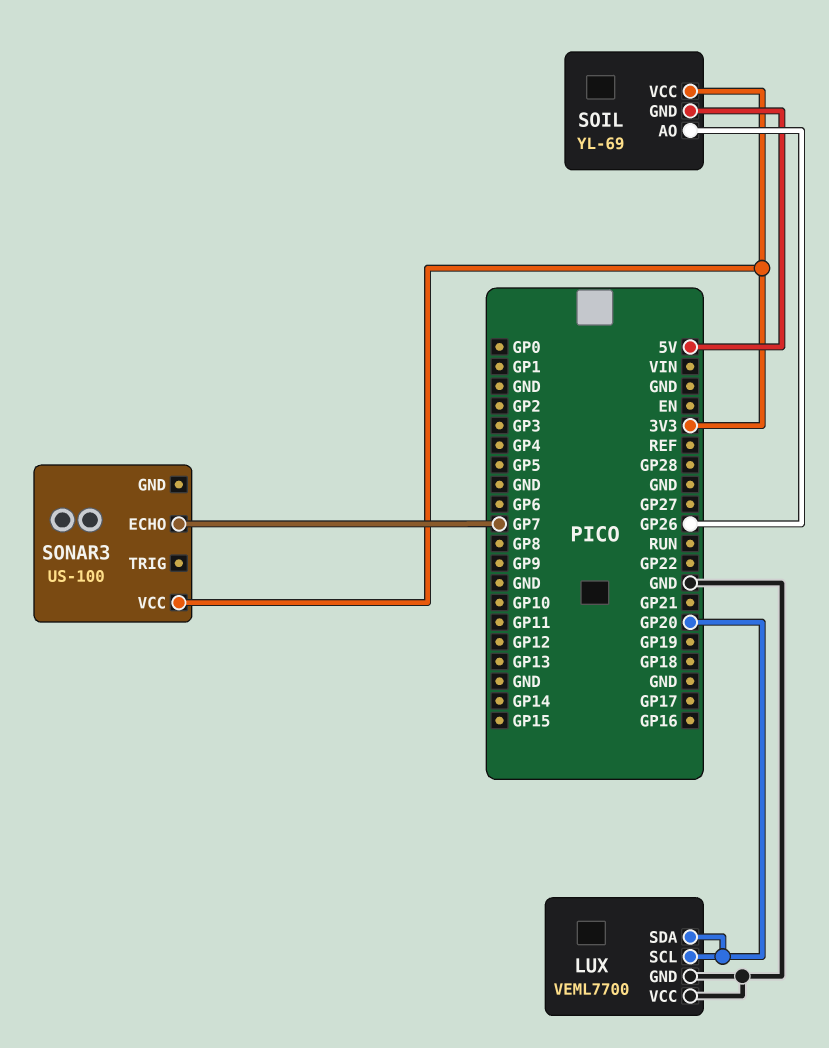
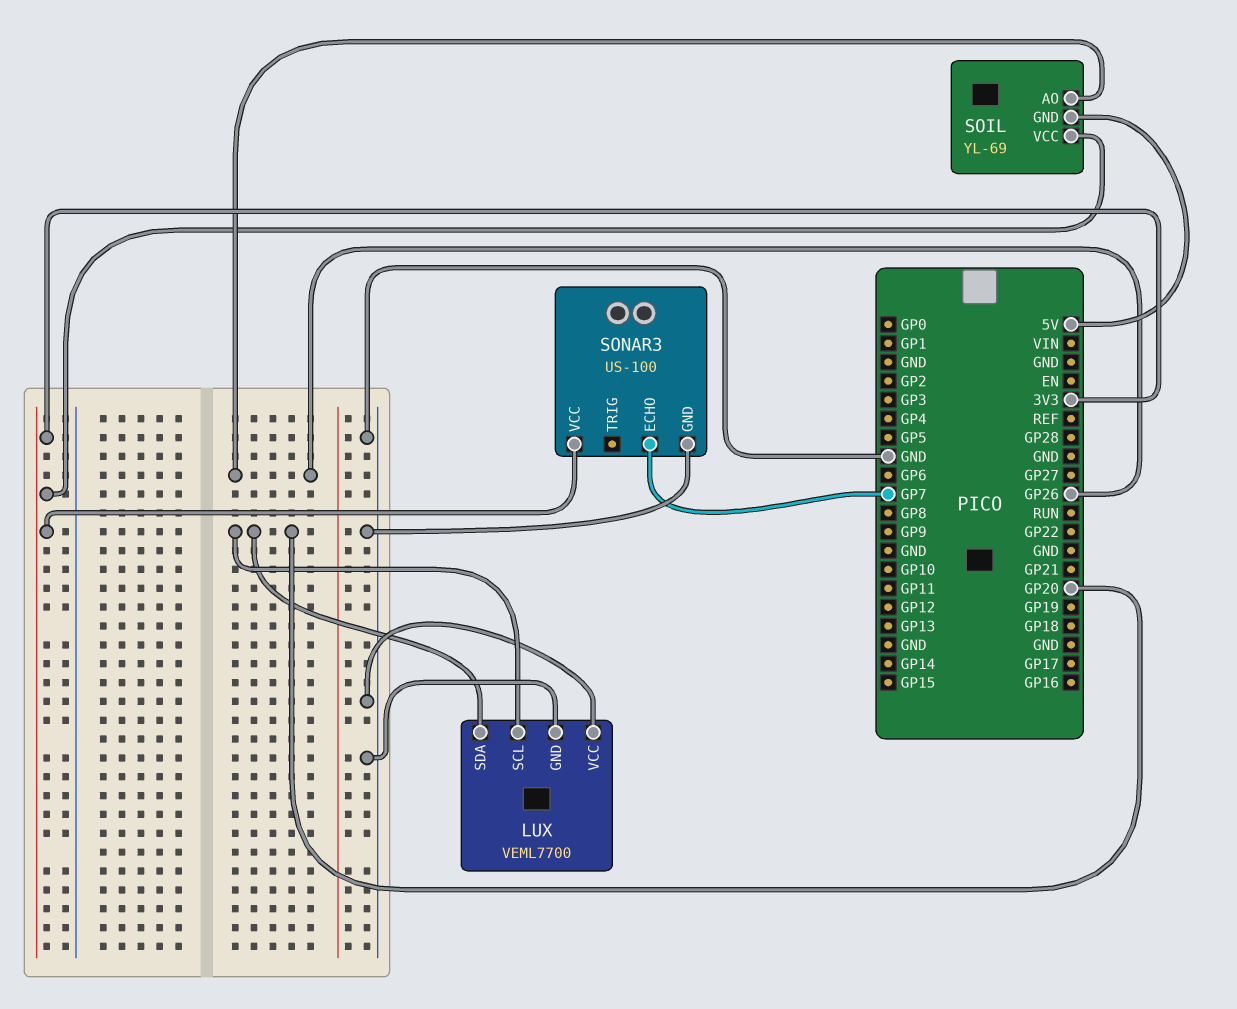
SONAR3 pin GND: none -> GND

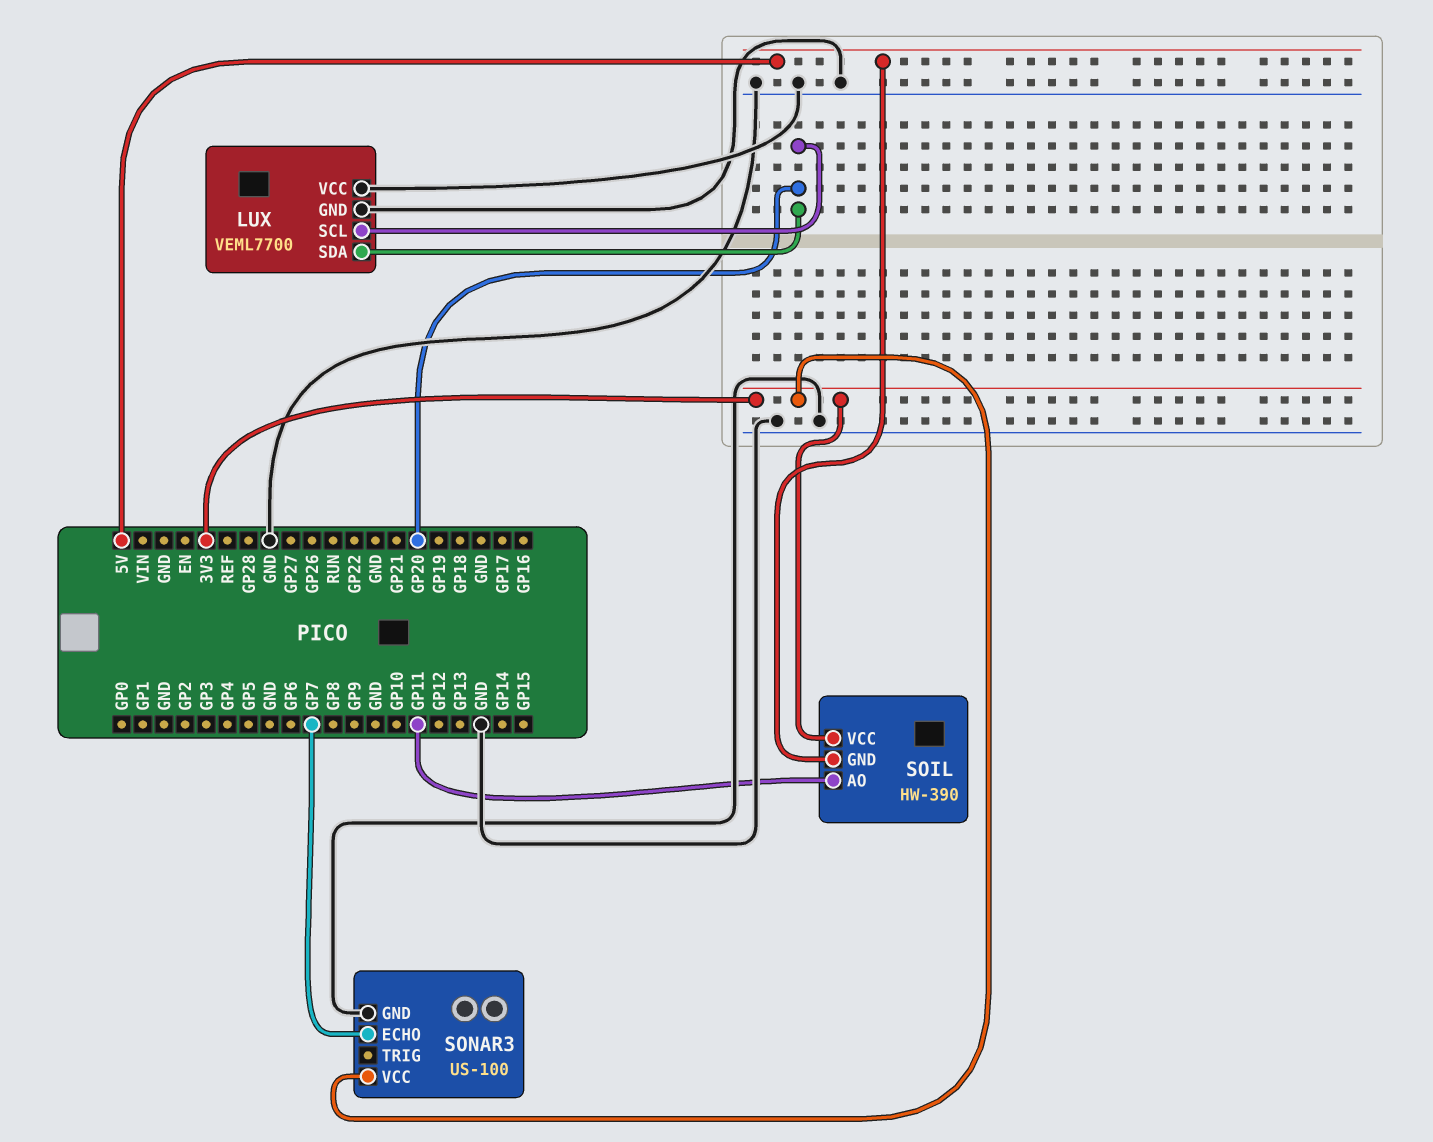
SOIL: YL-69 -> HW-390
SOIL pin AO: GP26 -> GP11

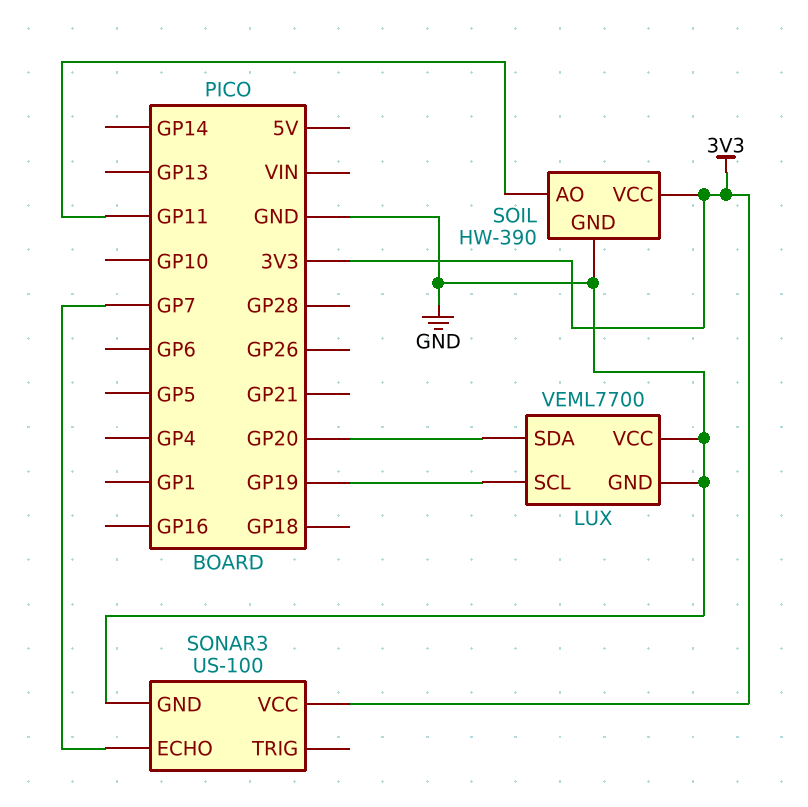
LUX pin SCL: GP20 -> GP19
SOIL pin GND: 5V -> GND

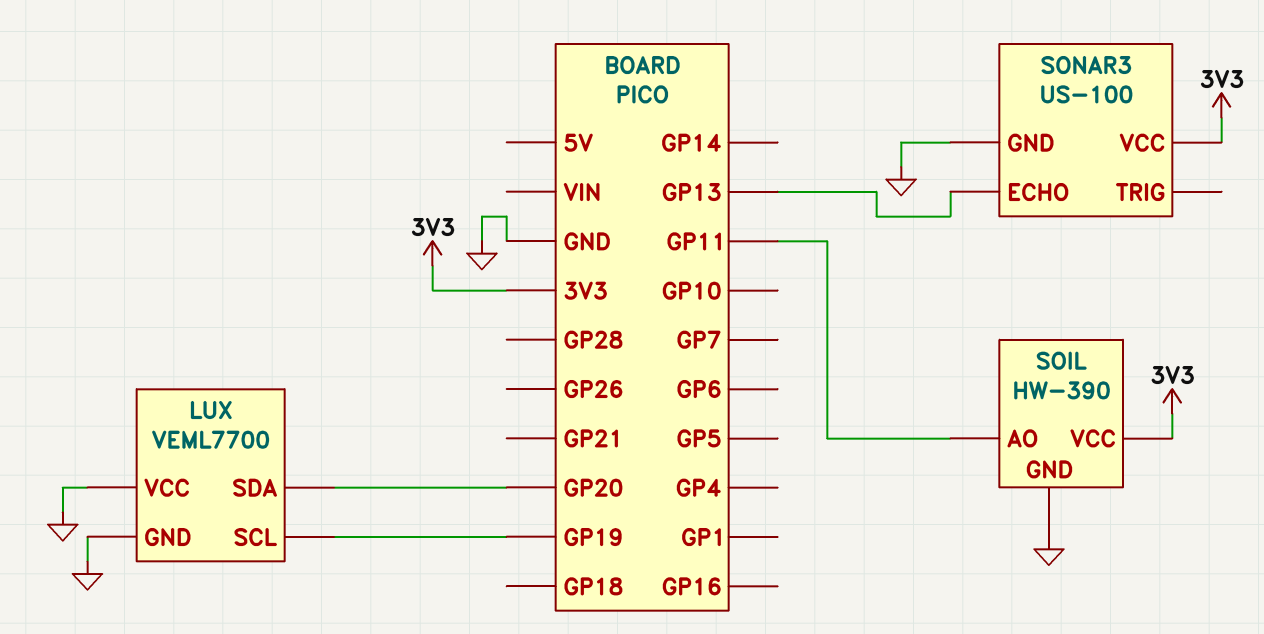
SONAR3 pin ECHO: GP7 -> GP13

